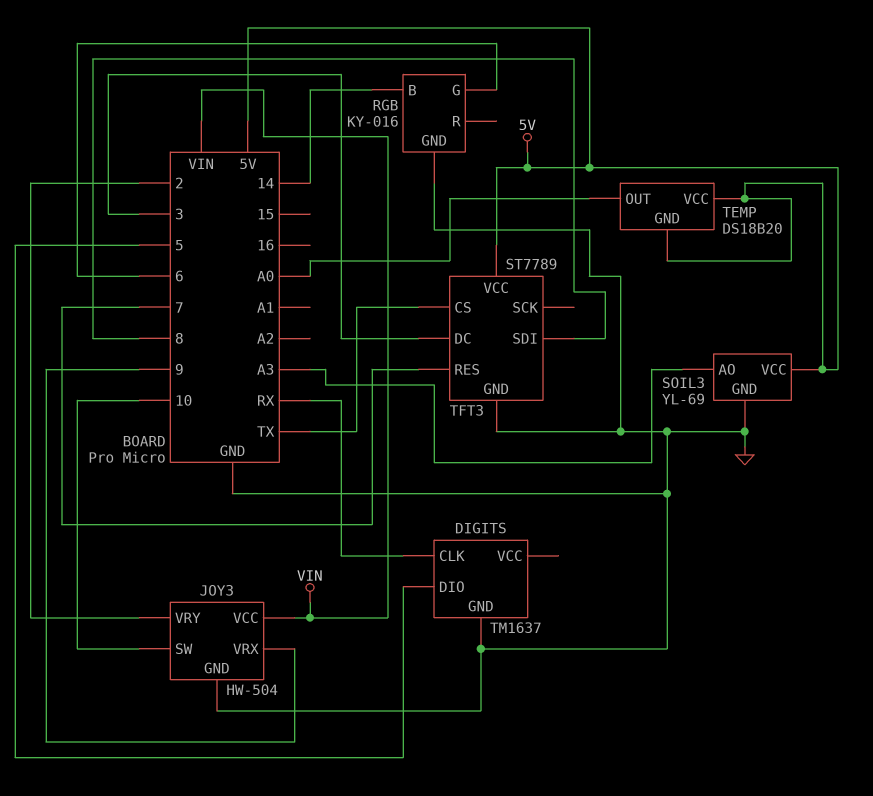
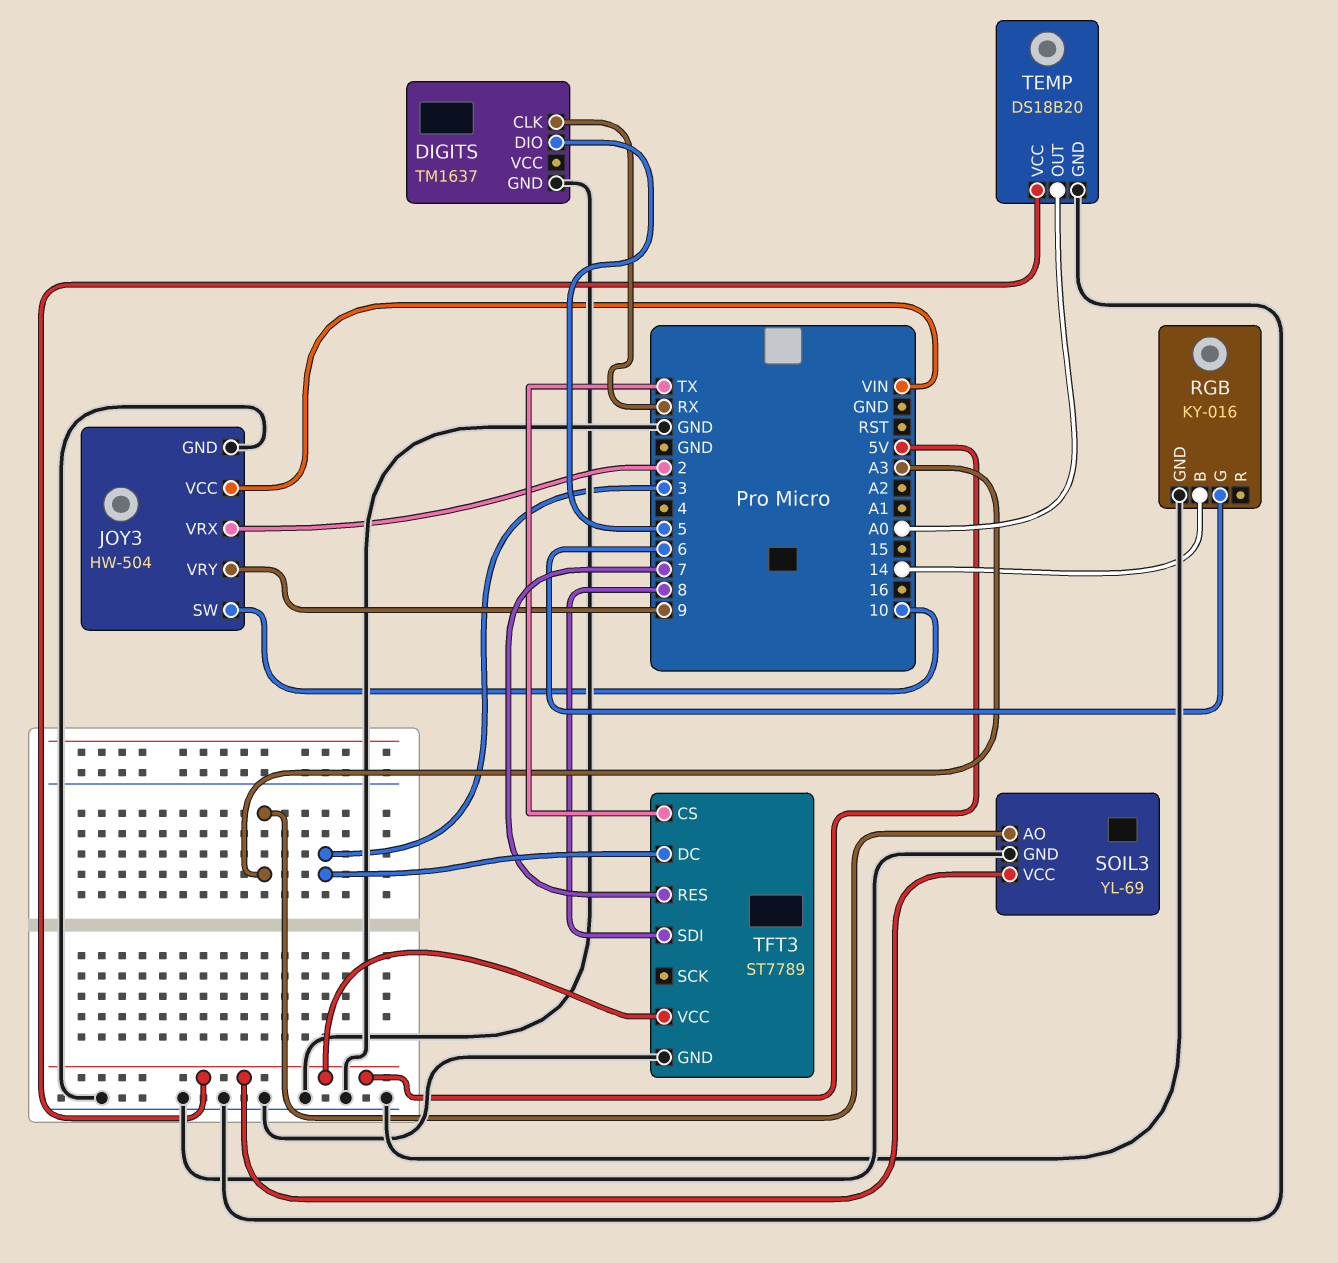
JOY3 pin VRX: 9 -> 2
JOY3 pin VRY: 2 -> 9
TEMP pin GND: 5V -> GND

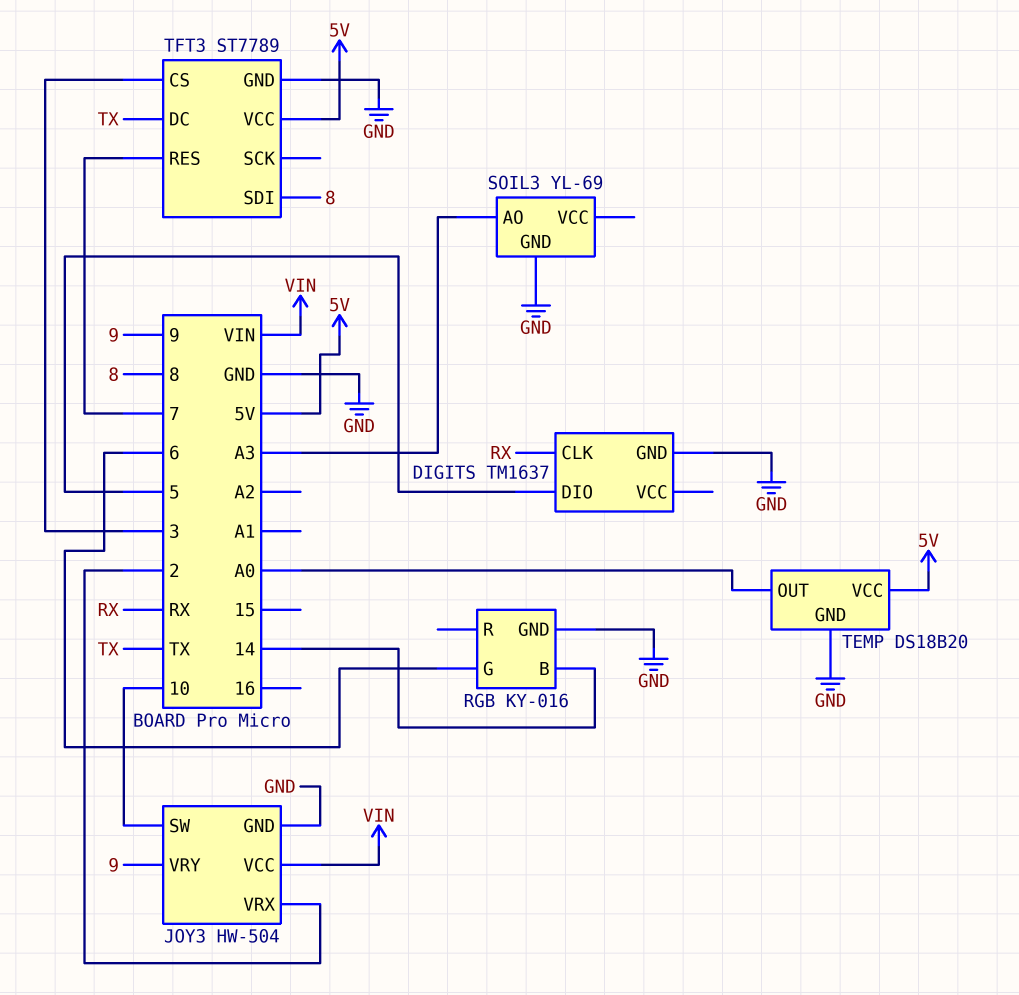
SOIL3 pin VCC: 5V -> none
TFT3 pin CS: TX -> 3
TFT3 pin DC: 3 -> TX

